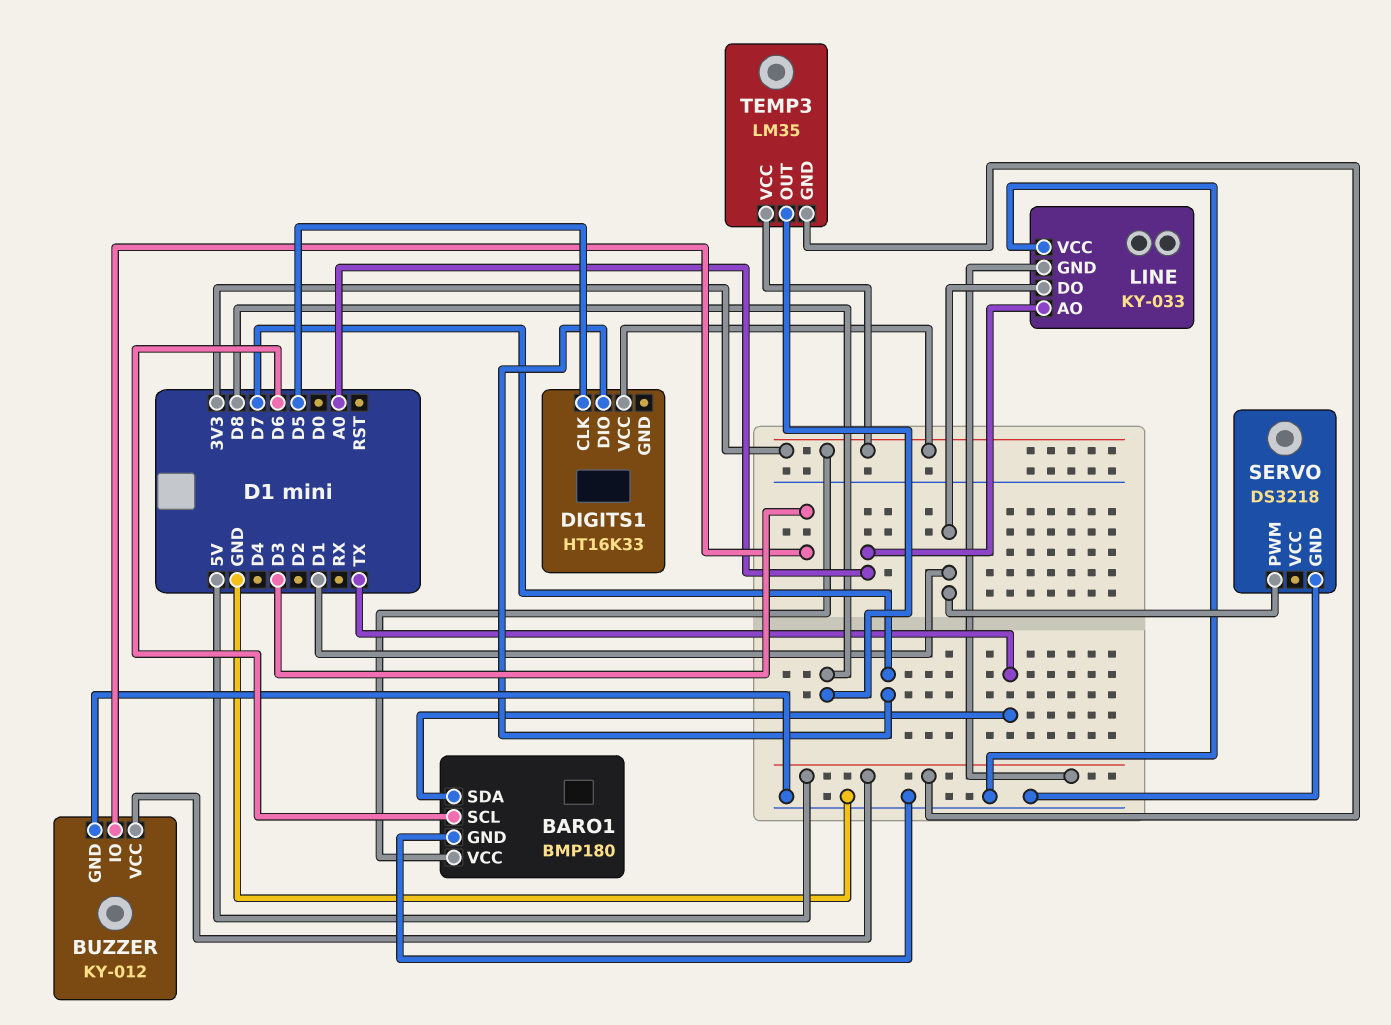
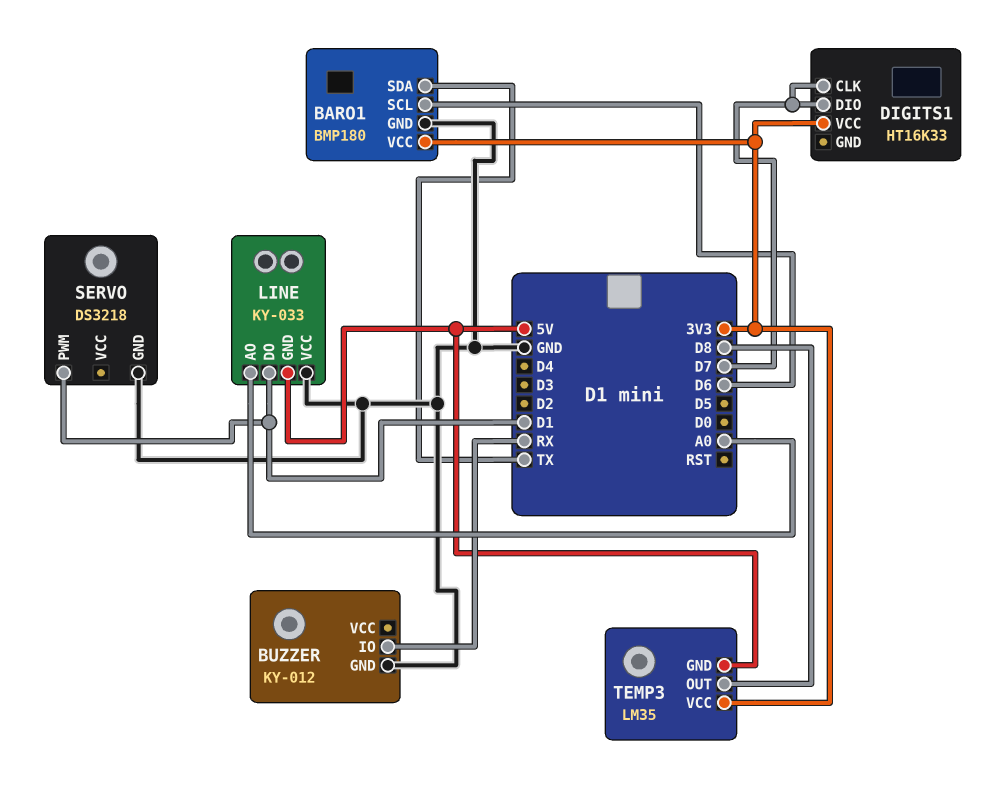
BUZZER pin IO: D3 -> RX
BUZZER pin VCC: 5V -> none
DIGITS1 pin CLK: D5 -> D7

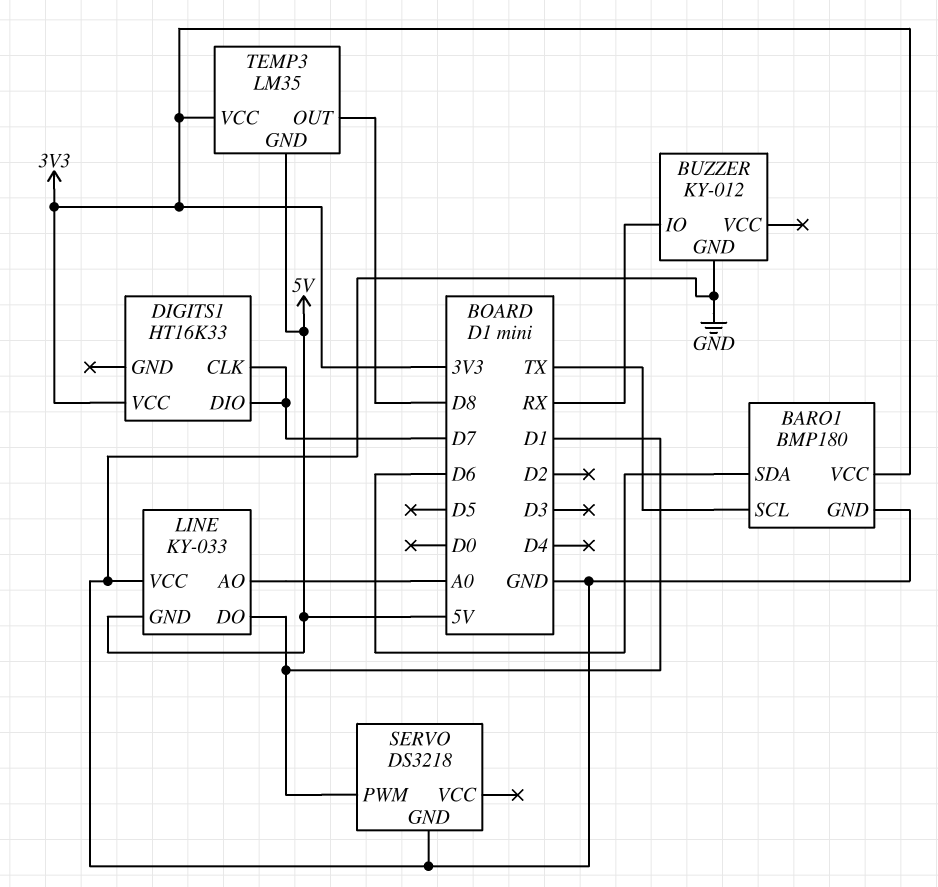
BARO1 pin SCL: D6 -> TX
BARO1 pin SDA: TX -> D6

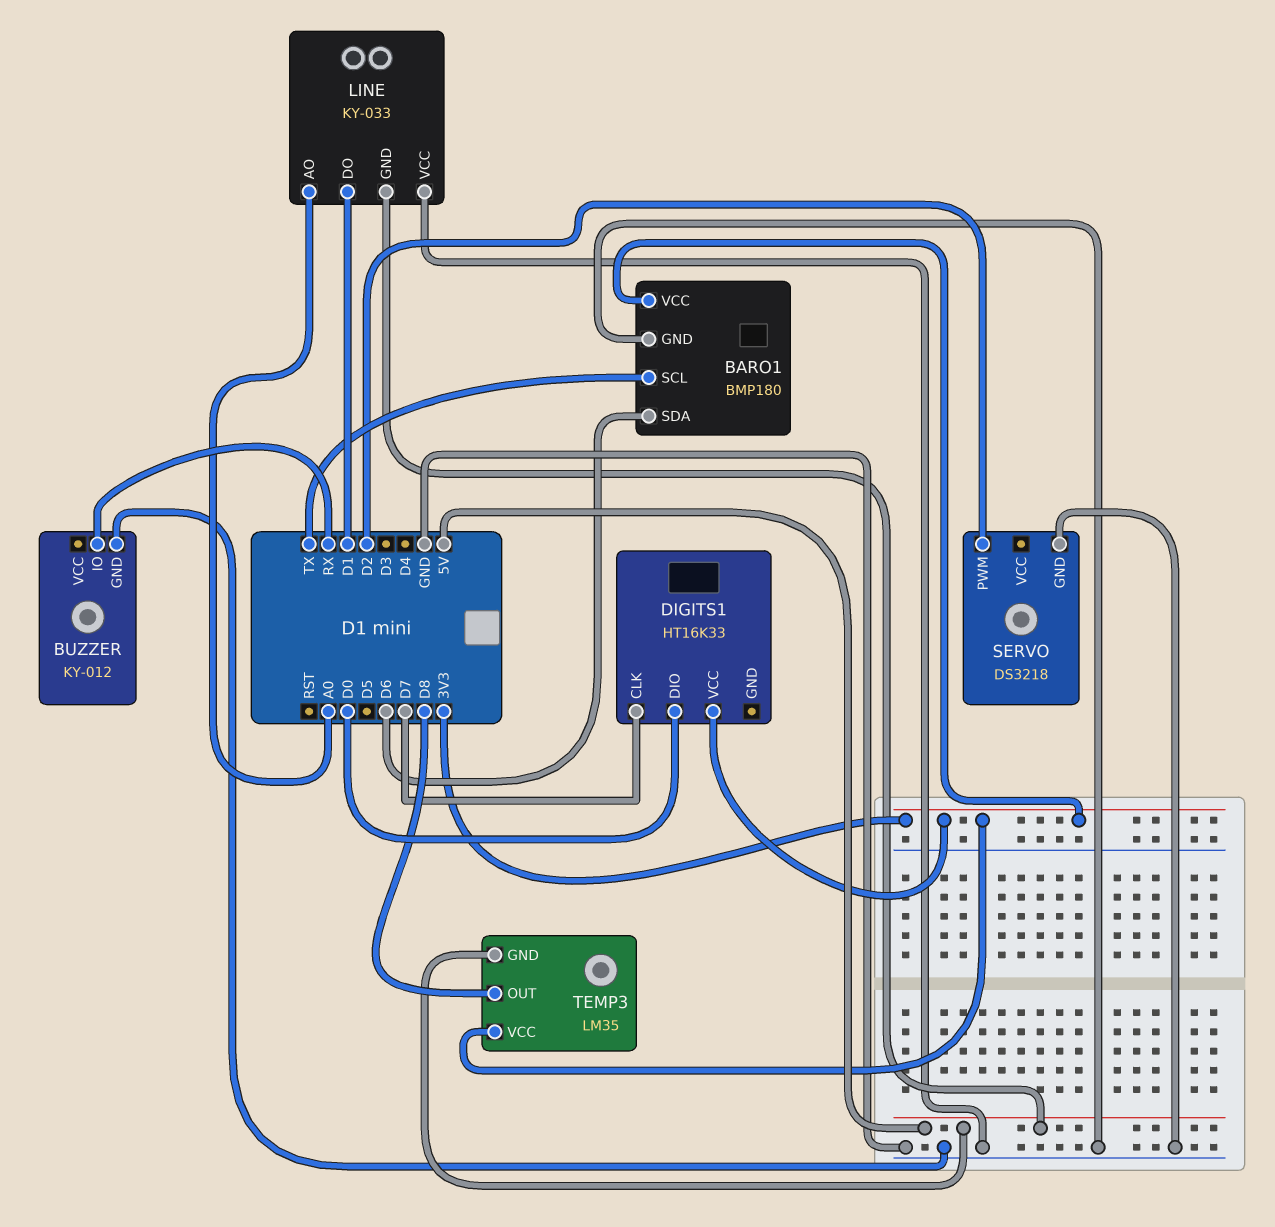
DIGITS1 pin DIO: D7 -> D0
SERVO pin PWM: D1 -> D2

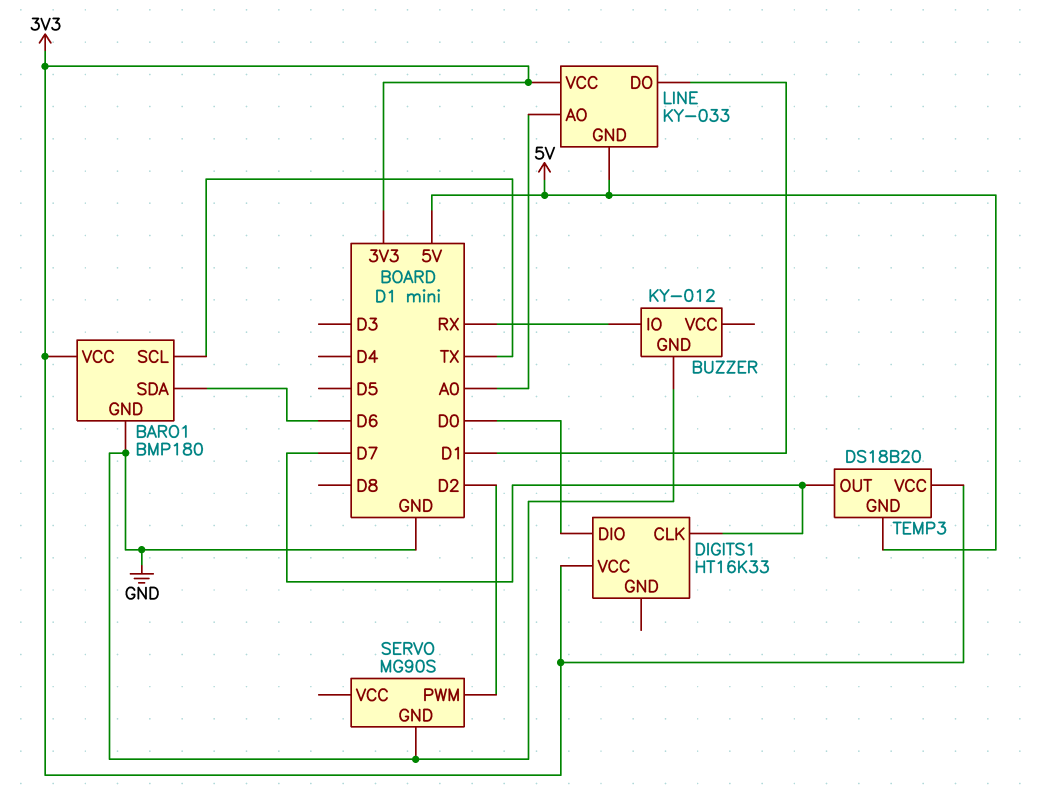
LINE pin VCC: GND -> 3V3
SERVO: DS3218 -> MG90S
TEMP3: LM35 -> DS18B20
TEMP3 pin OUT: D8 -> D7

